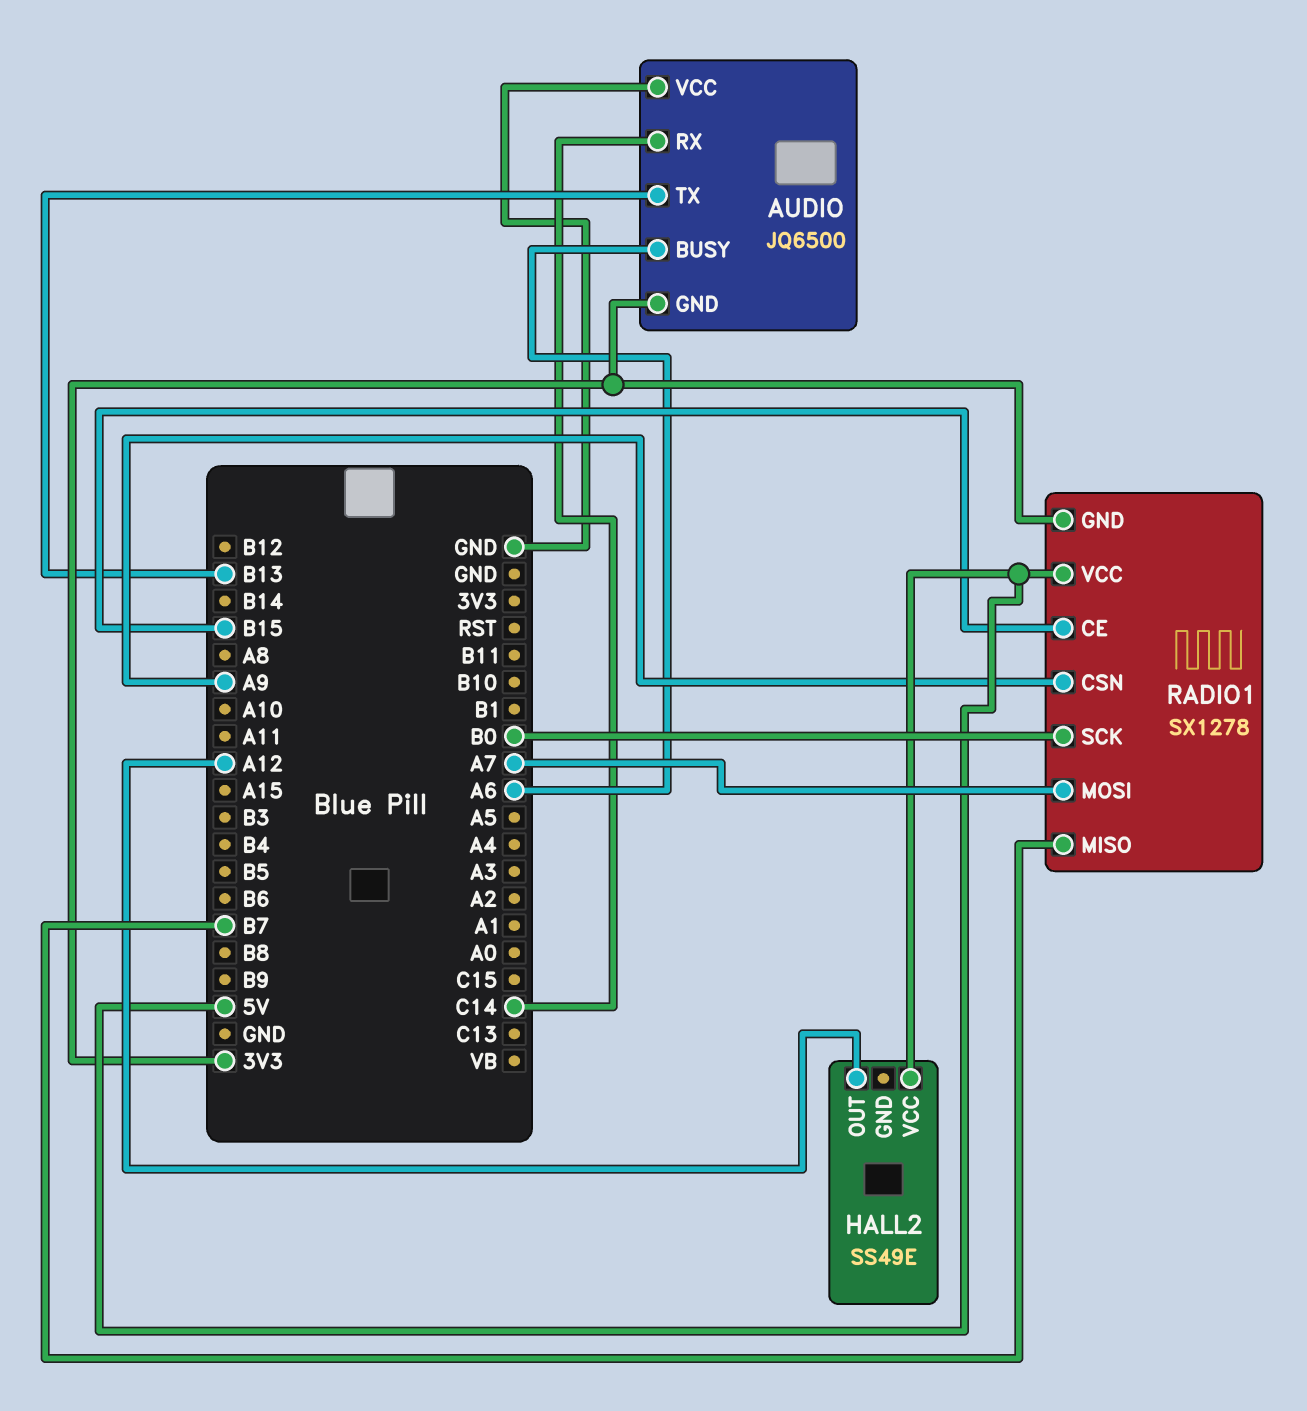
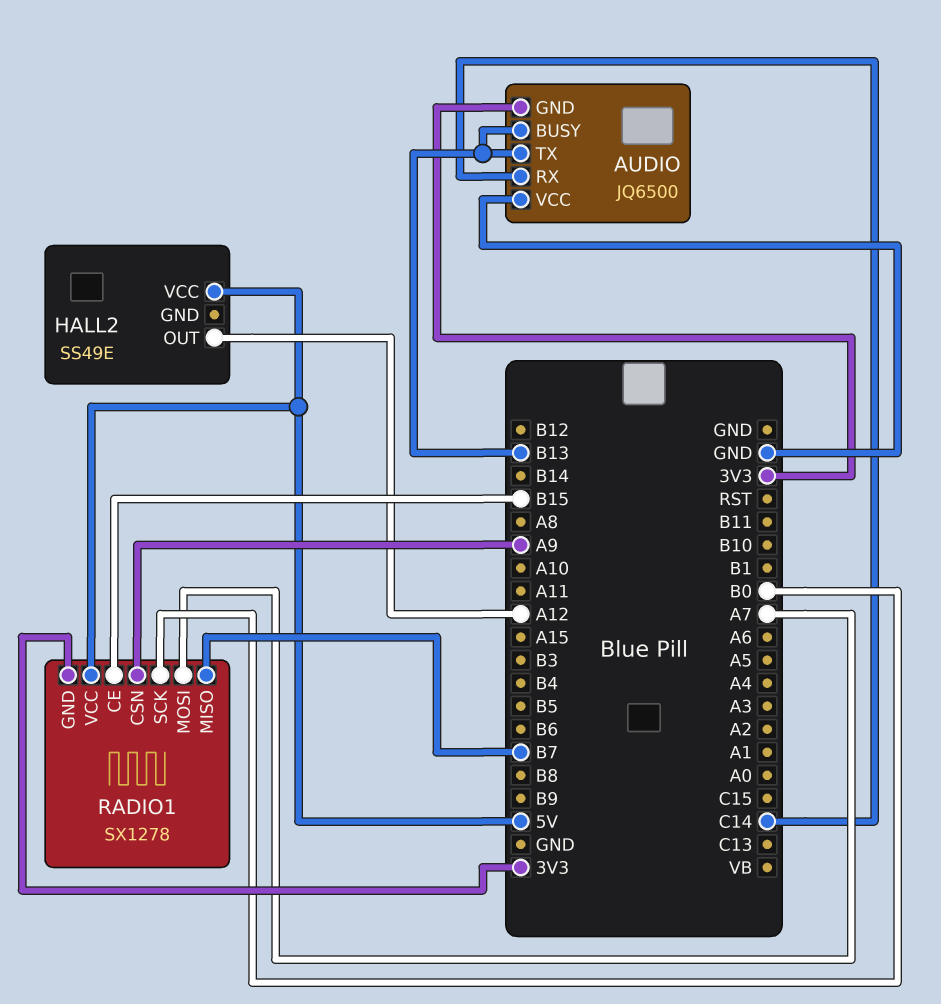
AUDIO pin BUSY: A6 -> B13

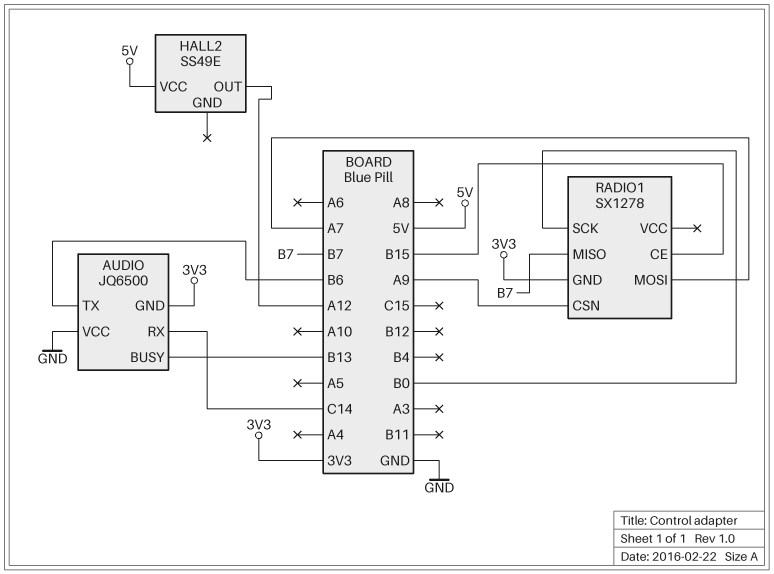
AUDIO pin TX: B13 -> B6
RADIO1 pin VCC: 5V -> none

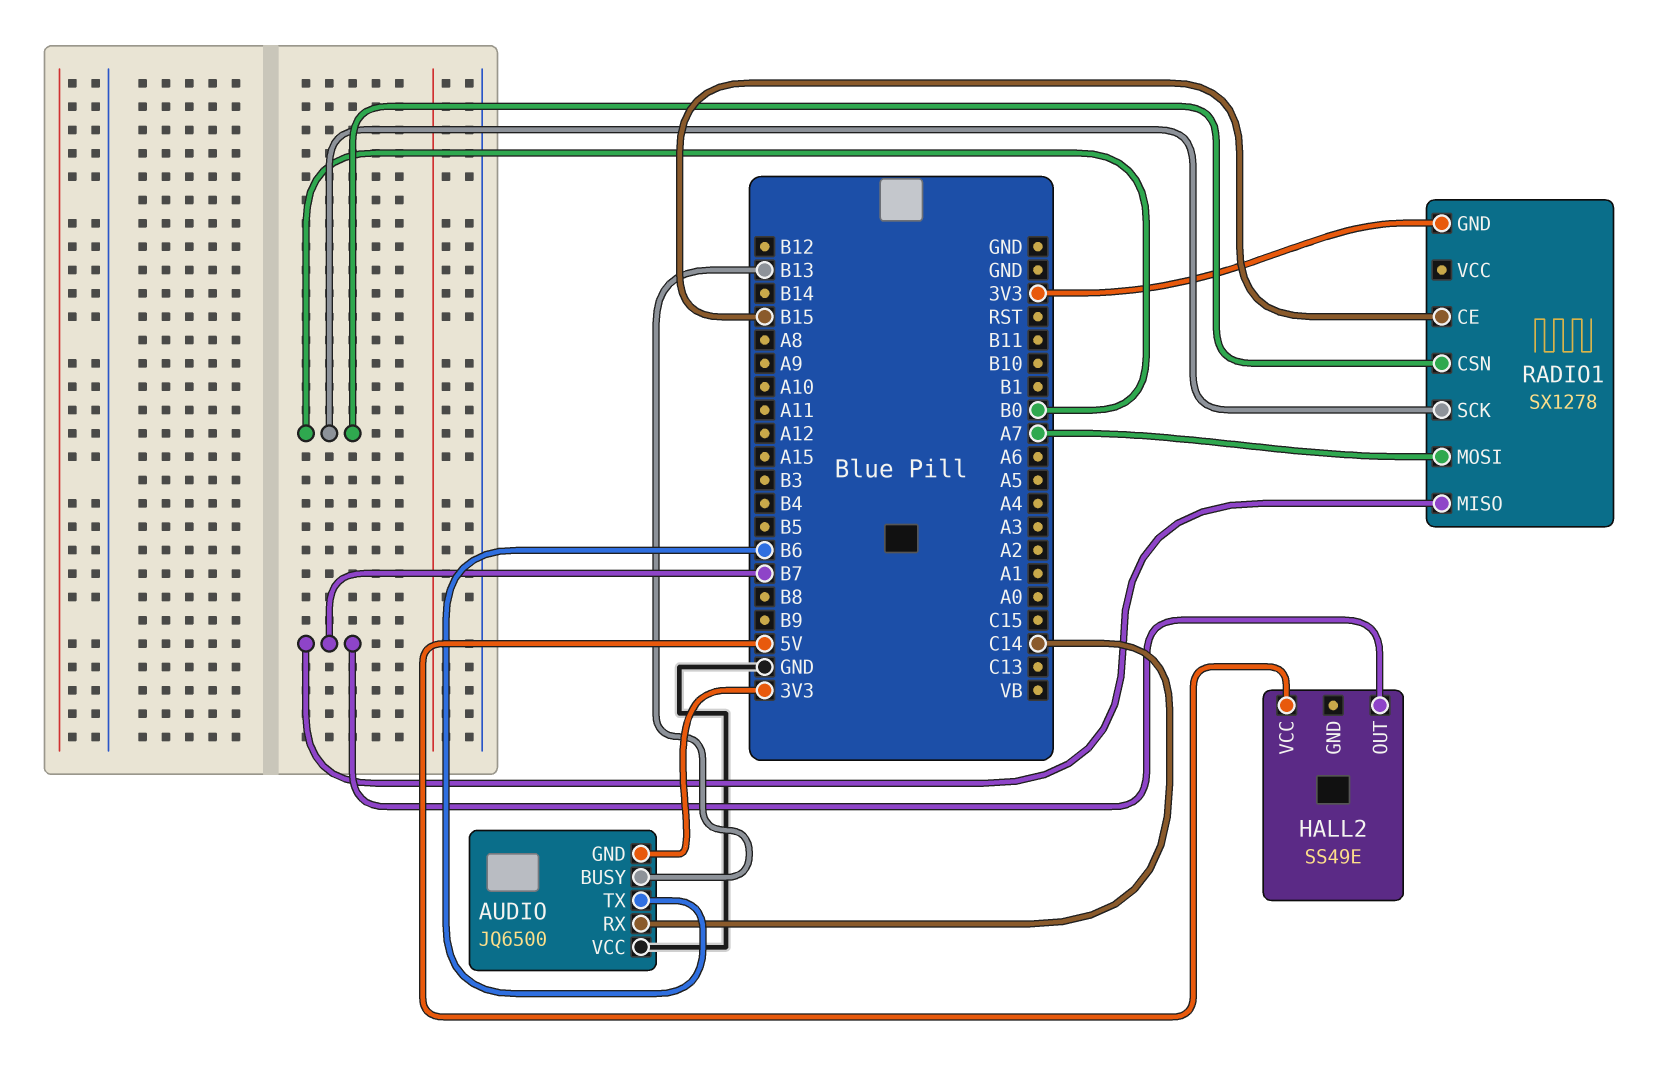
HALL2 pin OUT: A12 -> B7
RADIO1 pin CSN: A9 -> B0

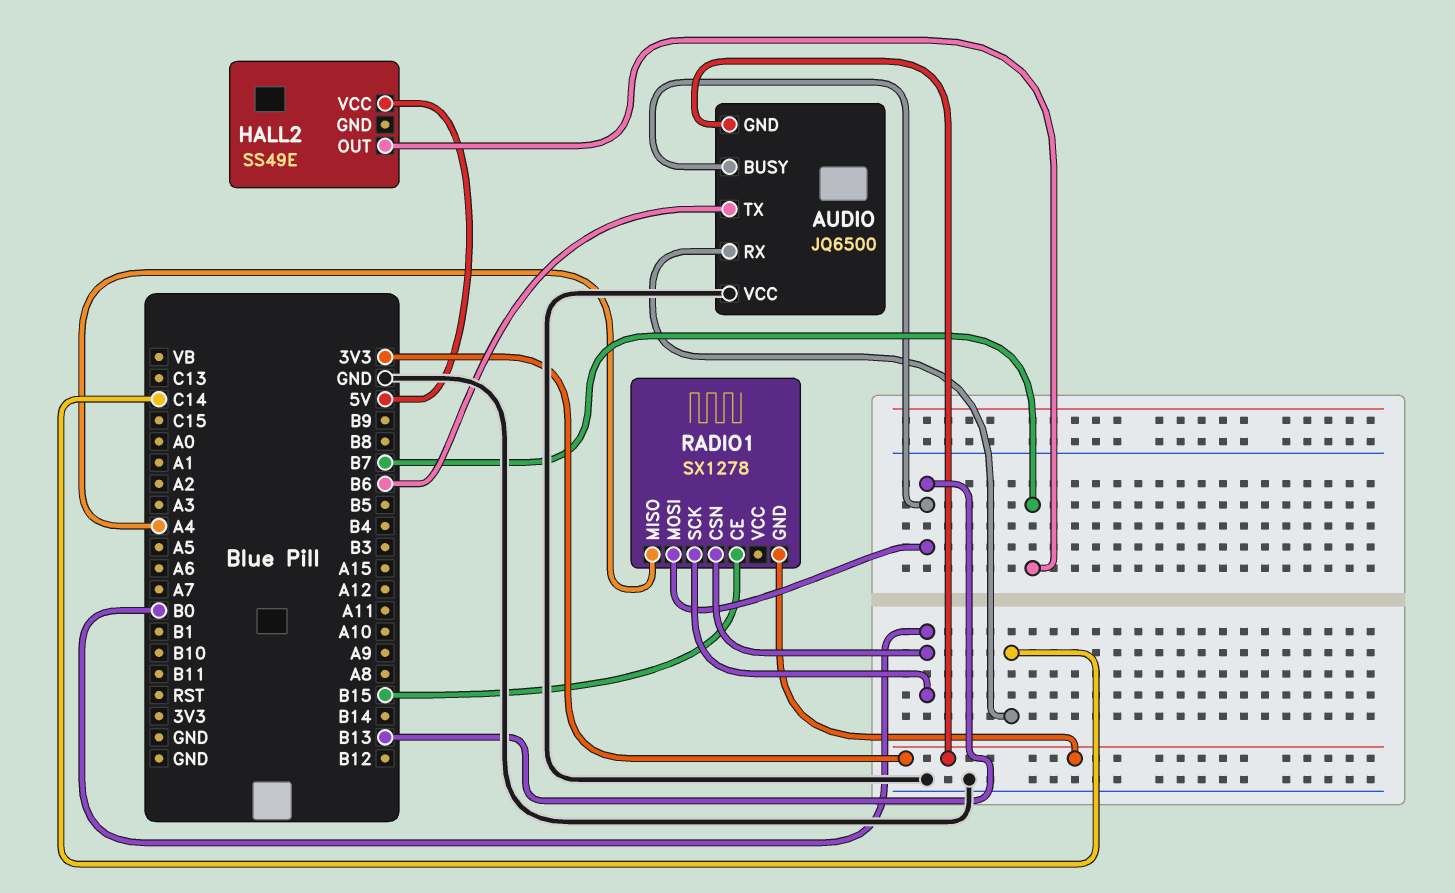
RADIO1 pin MISO: B7 -> A4
RADIO1 pin MOSI: A7 -> B13

